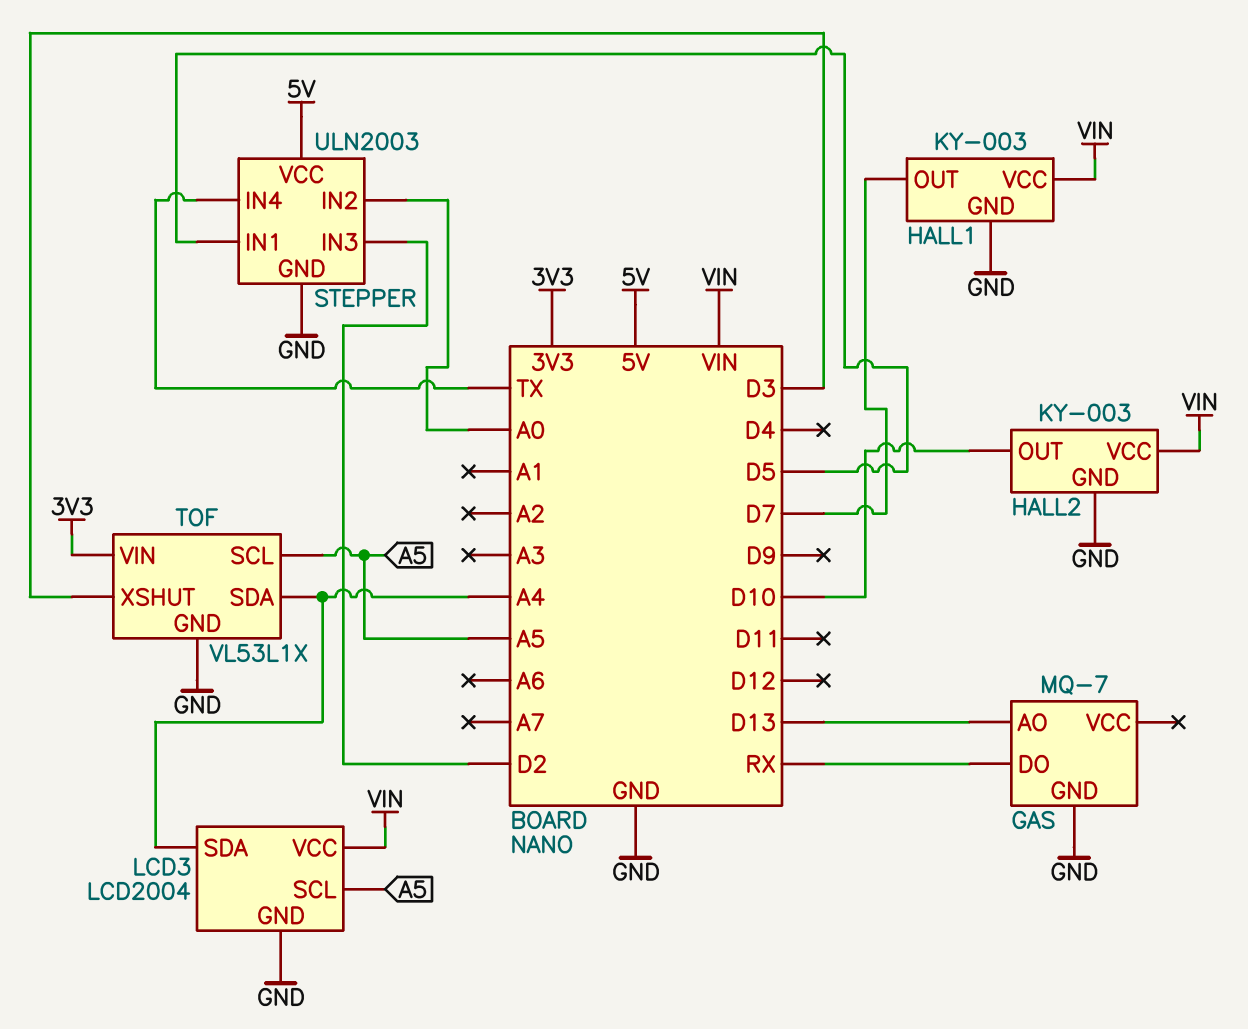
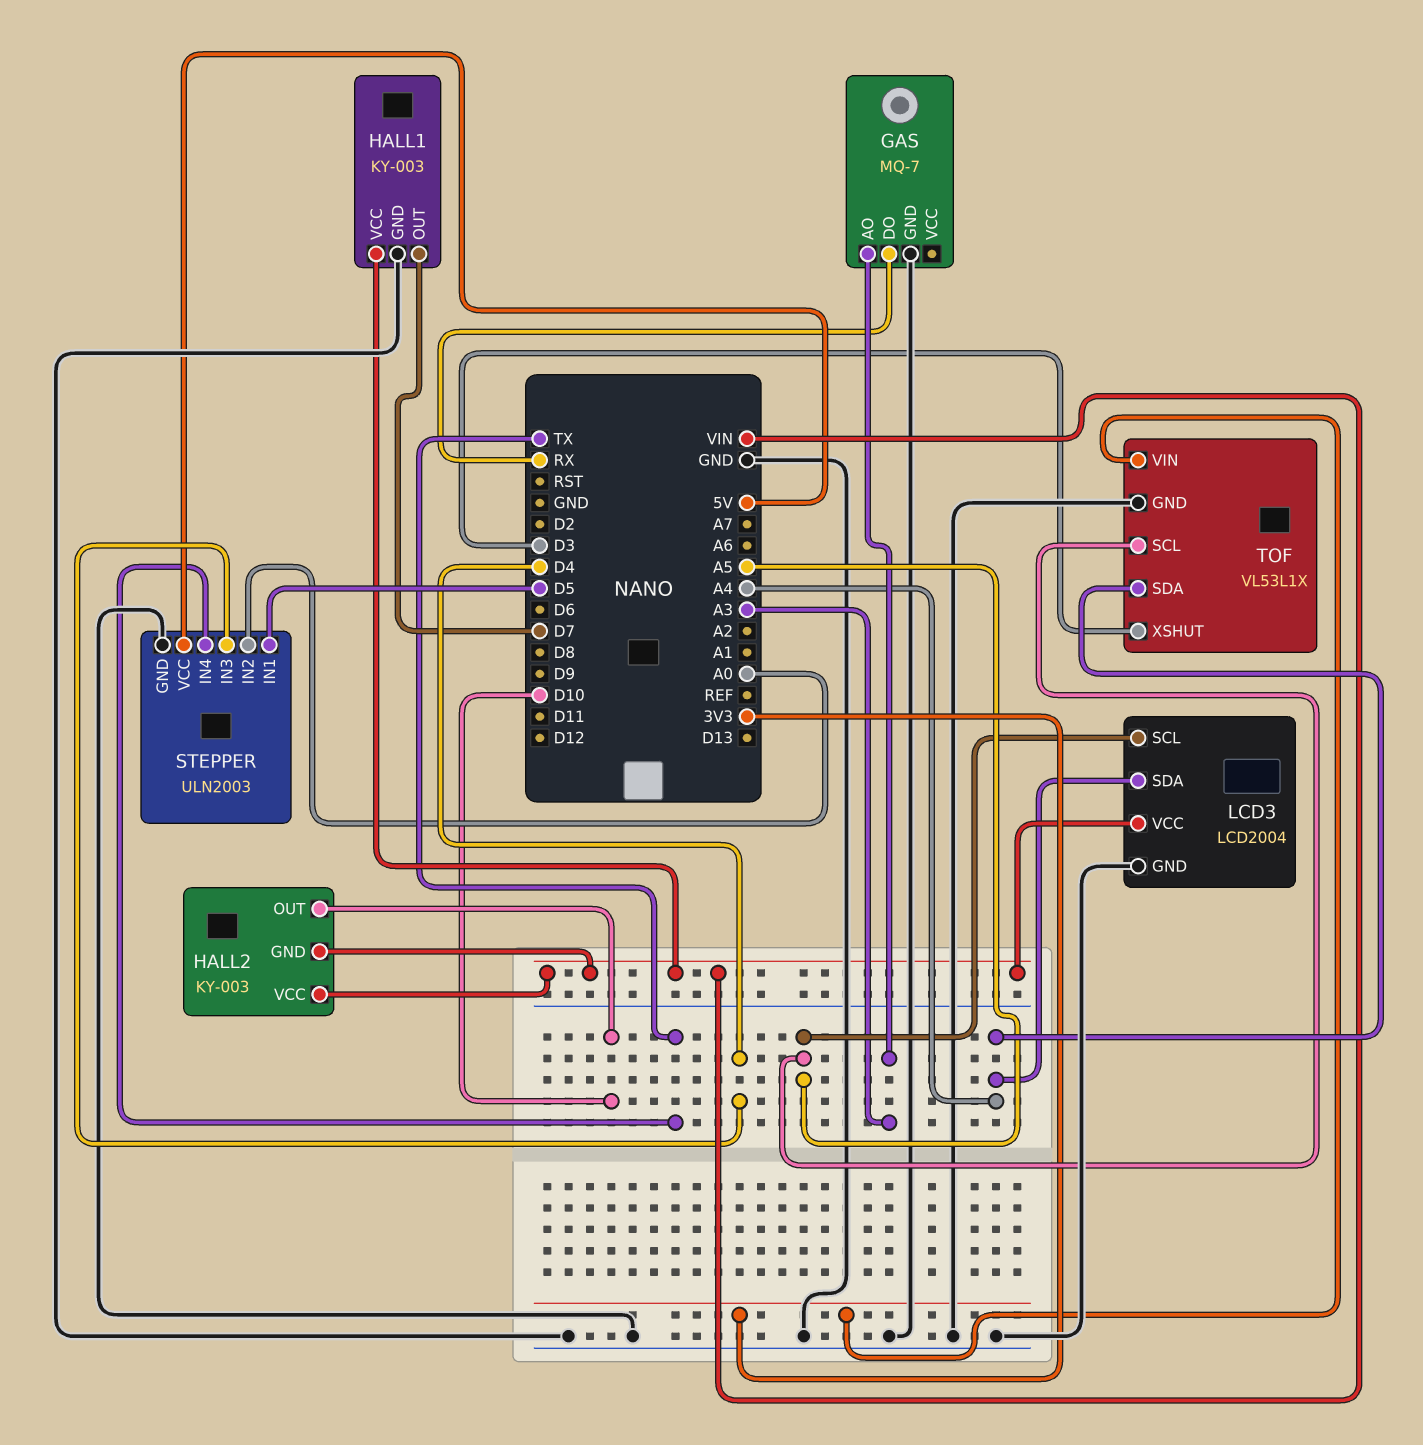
GAS pin AO: D13 -> A3
HALL2 pin GND: GND -> VIN
STEPPER pin IN3: D2 -> D4

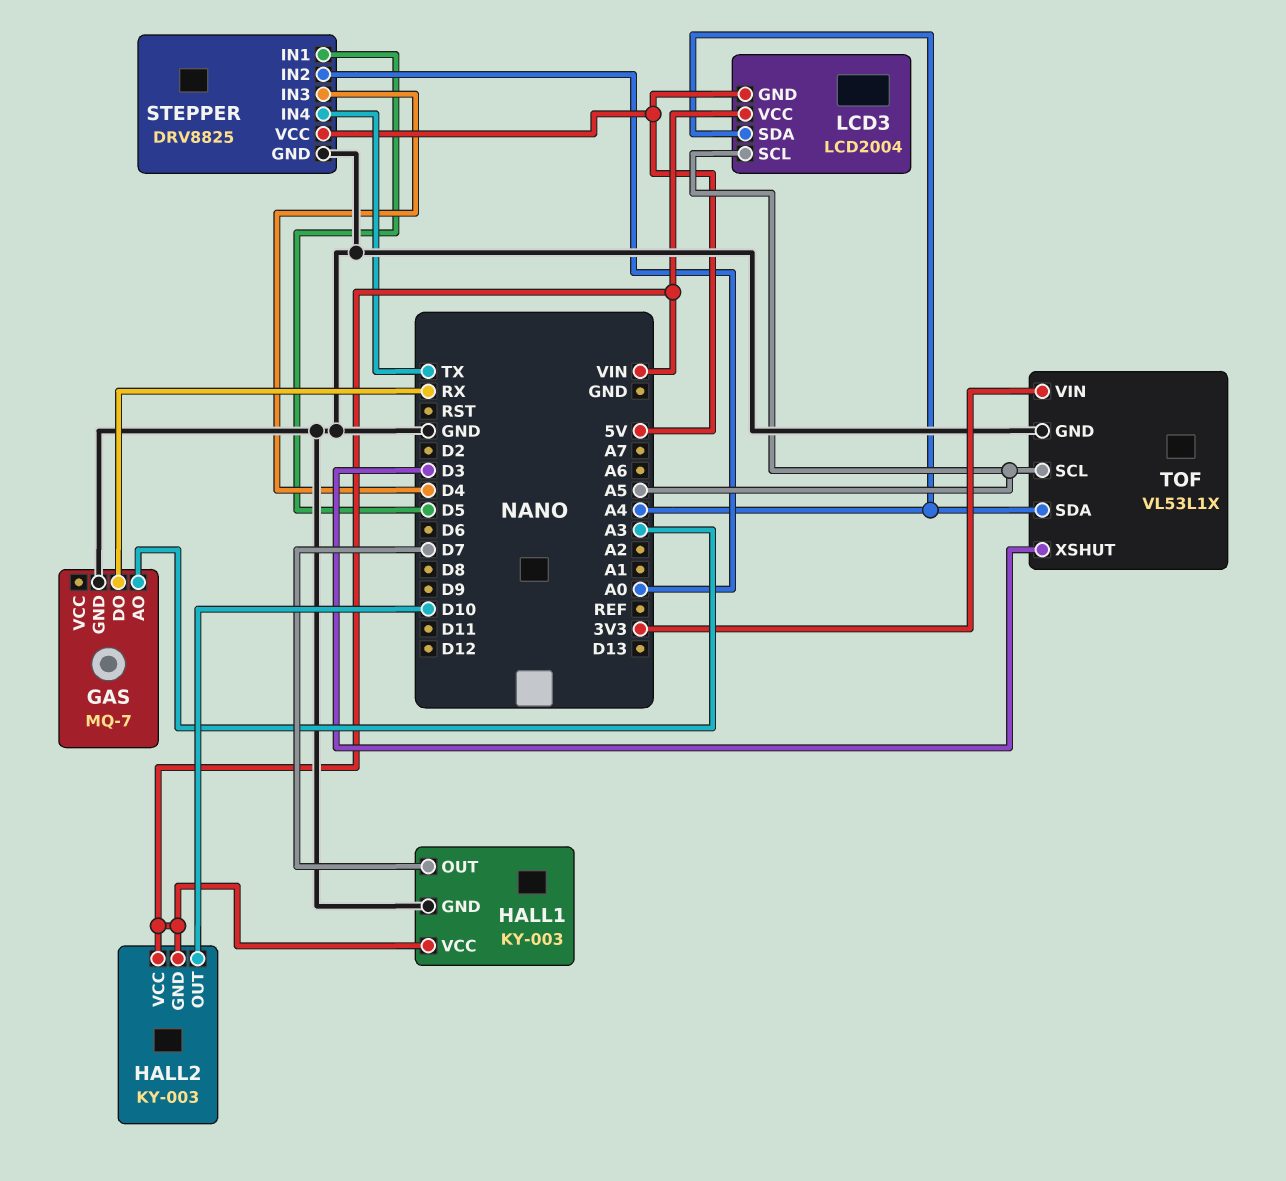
LCD3 pin GND: GND -> 5V
STEPPER: ULN2003 -> DRV8825

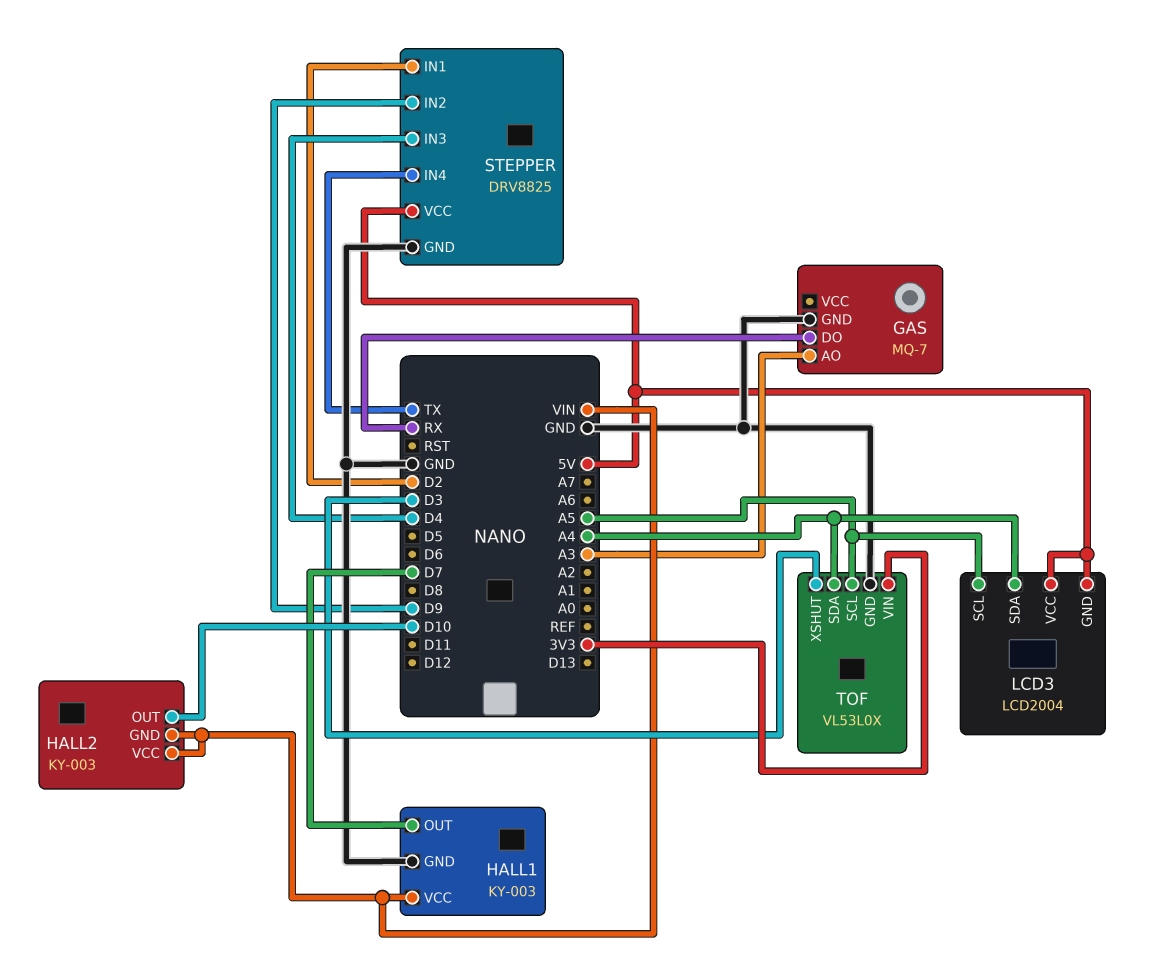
LCD3 pin VCC: VIN -> 5V
STEPPER pin IN1: D5 -> D2
STEPPER pin IN2: A0 -> D9
TOF: VL53L1X -> VL53L0X

